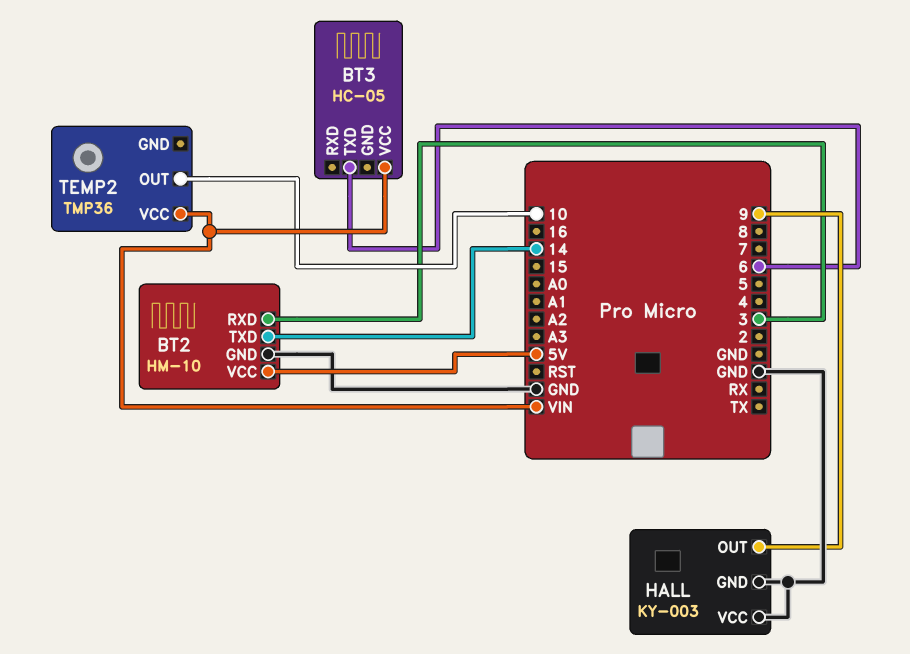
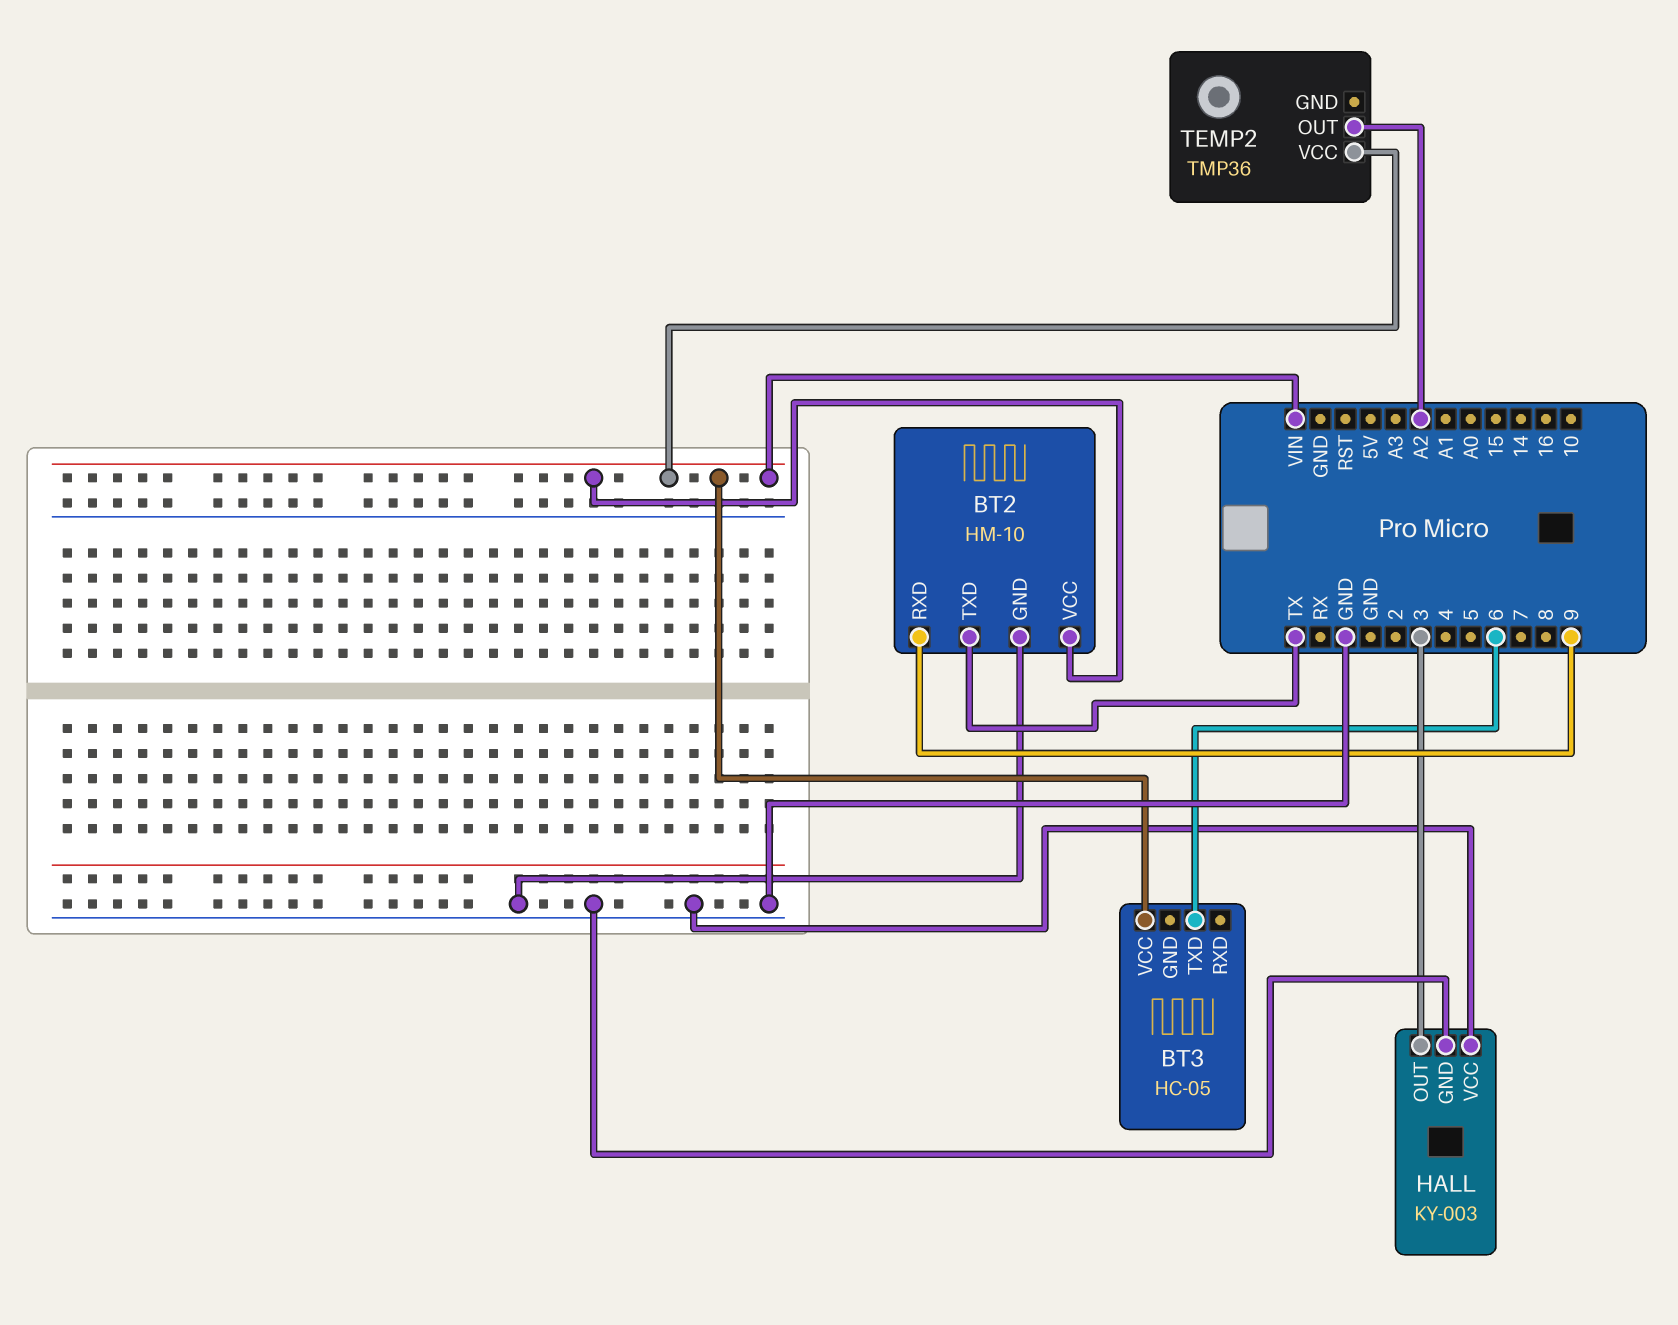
BT2 pin RXD: 3 -> 9
BT2 pin TXD: 14 -> TX
BT2 pin VCC: 5V -> VIN
HALL pin OUT: 9 -> 3
TEMP2 pin OUT: 10 -> A2

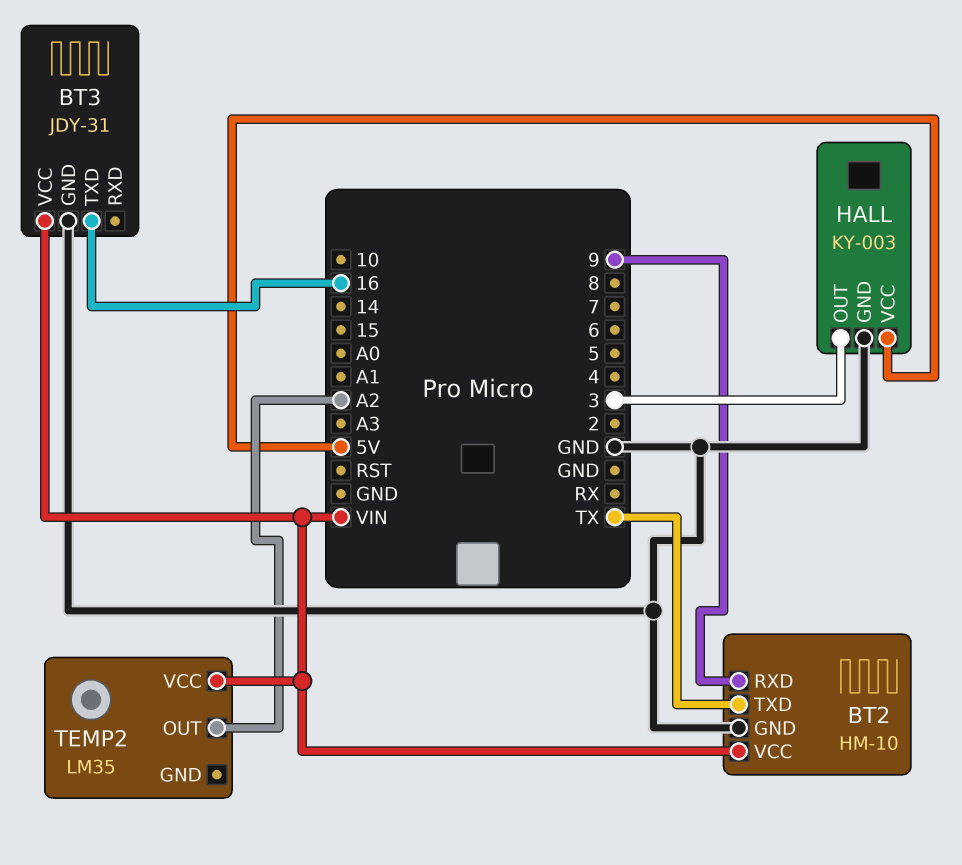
BT3: HC-05 -> JDY-31
BT3 pin GND: none -> GND
BT3 pin TXD: 6 -> 16
HALL pin VCC: GND -> 5V
TEMP2: TMP36 -> LM35

